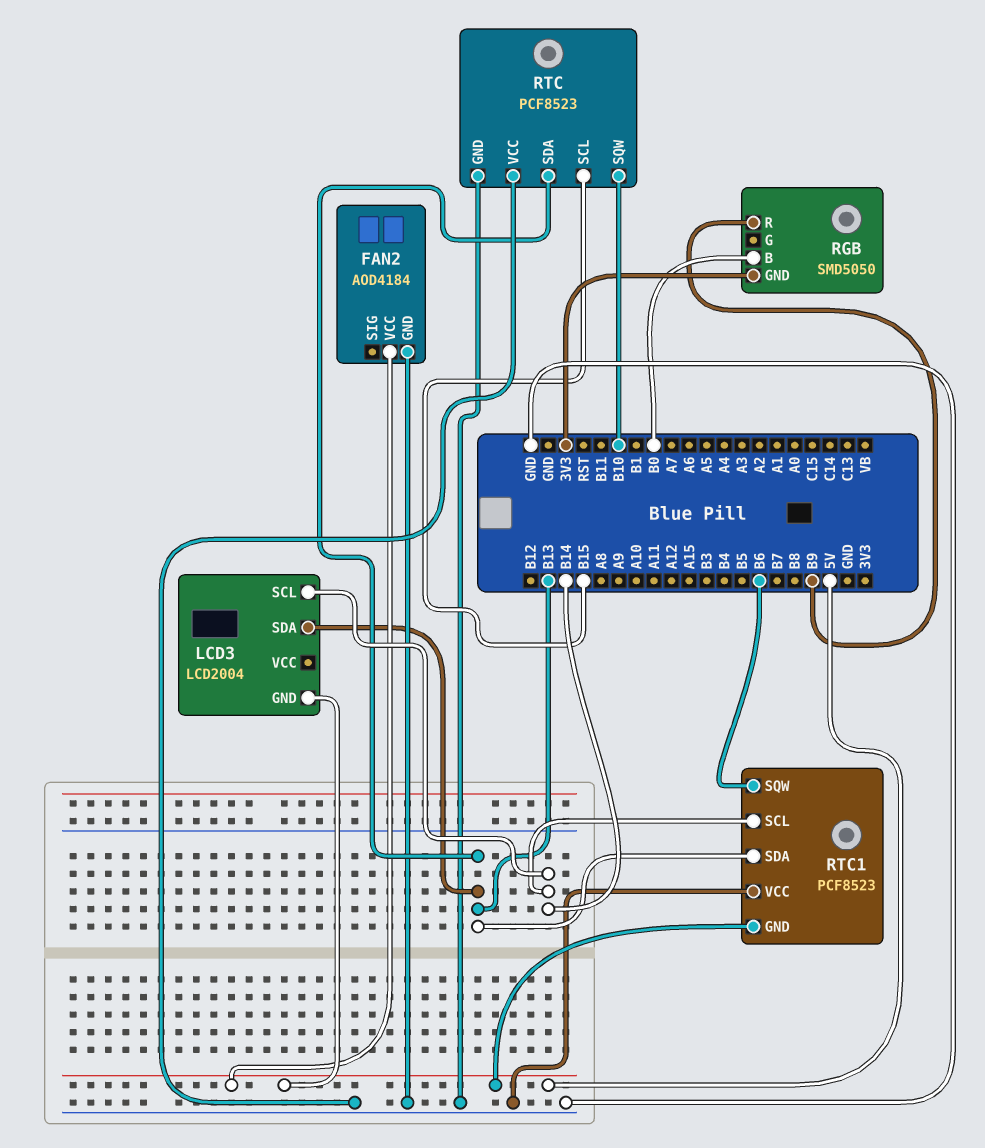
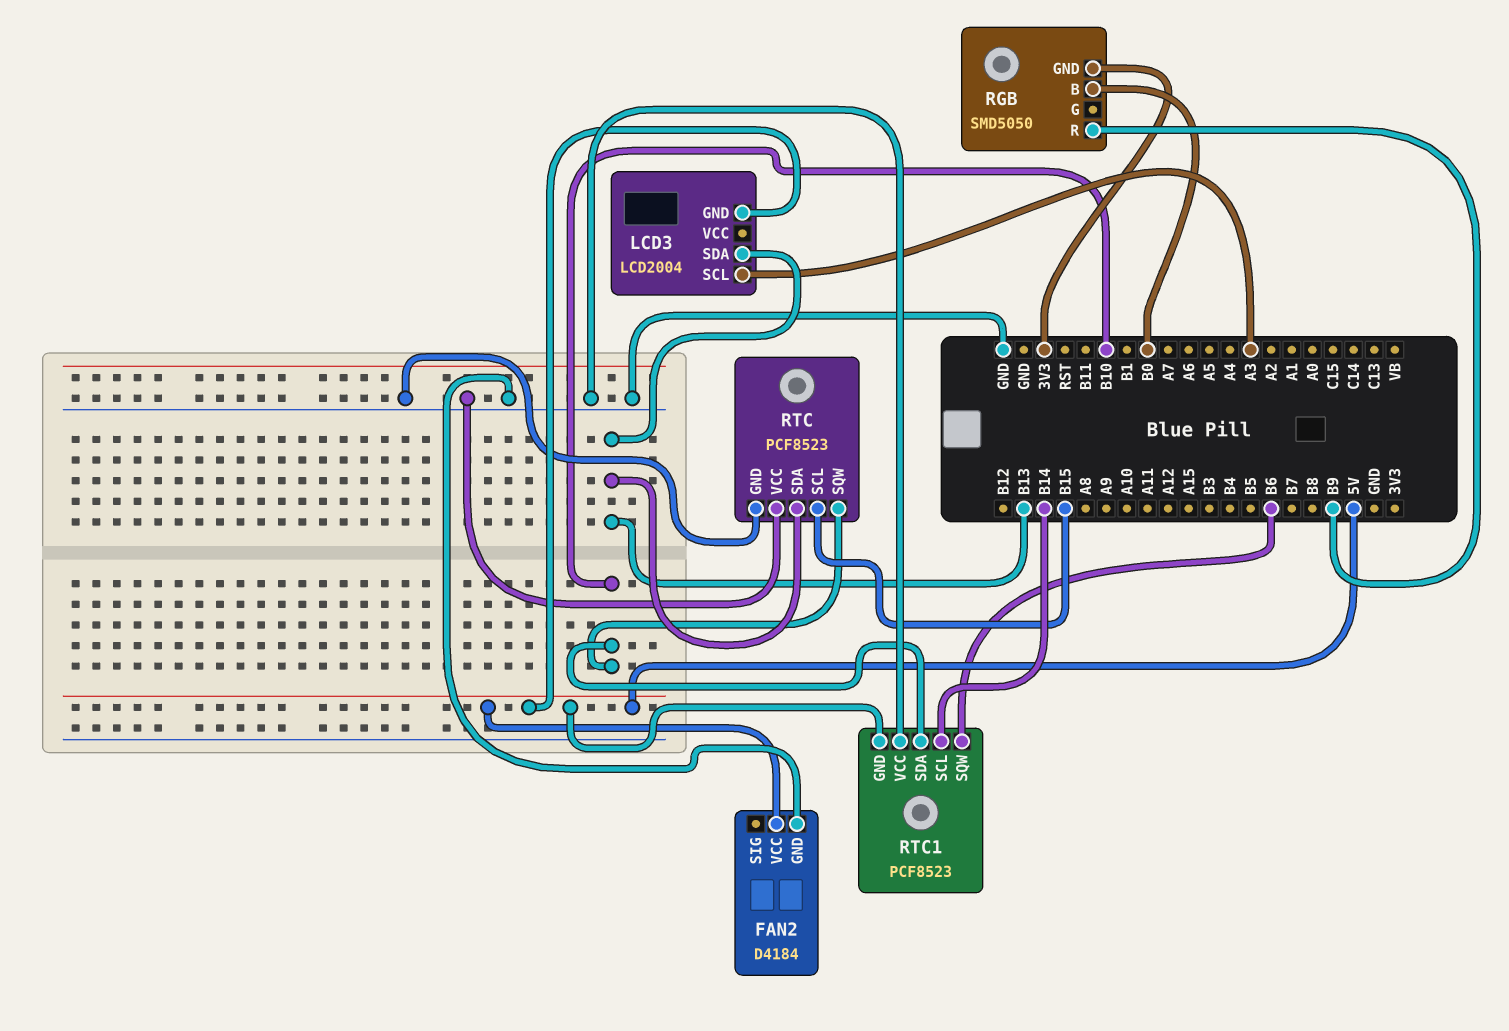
FAN2: AOD4184 -> D4184
LCD3 pin SCL: B14 -> A3
RTC1 pin SDA: B13 -> B10

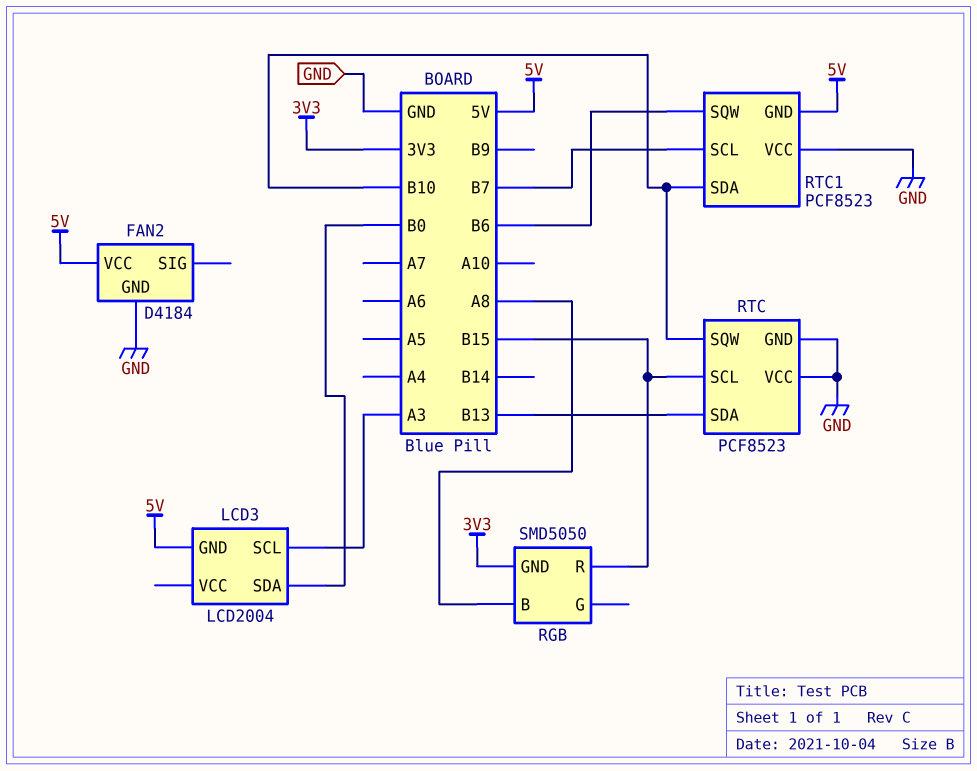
LCD3 pin SDA: B13 -> B0
RGB pin B: B0 -> A8
RGB pin R: B9 -> B15
RTC1 pin SCL: B14 -> B7

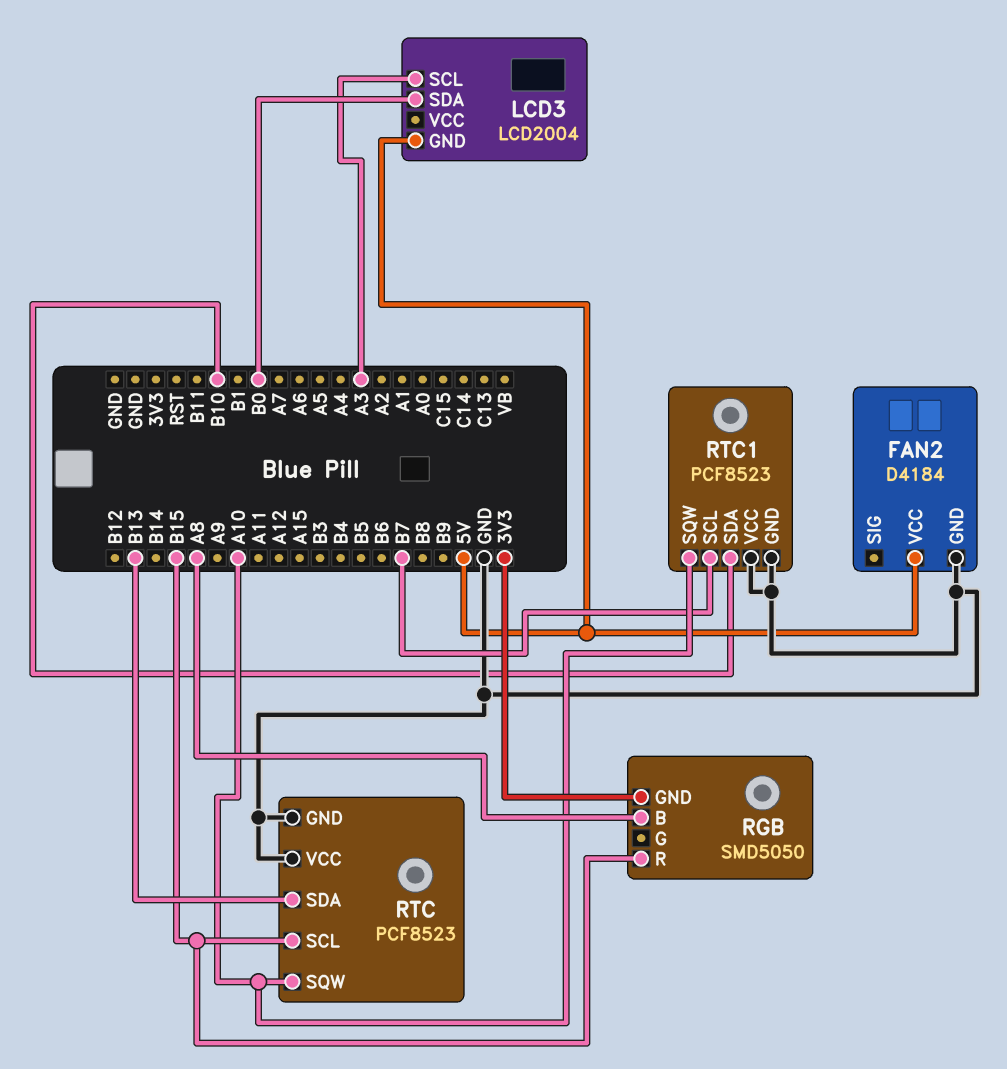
RTC pin SQW: B10 -> A10
RTC1 pin GND: 5V -> GND
RTC1 pin SQW: B6 -> A10

